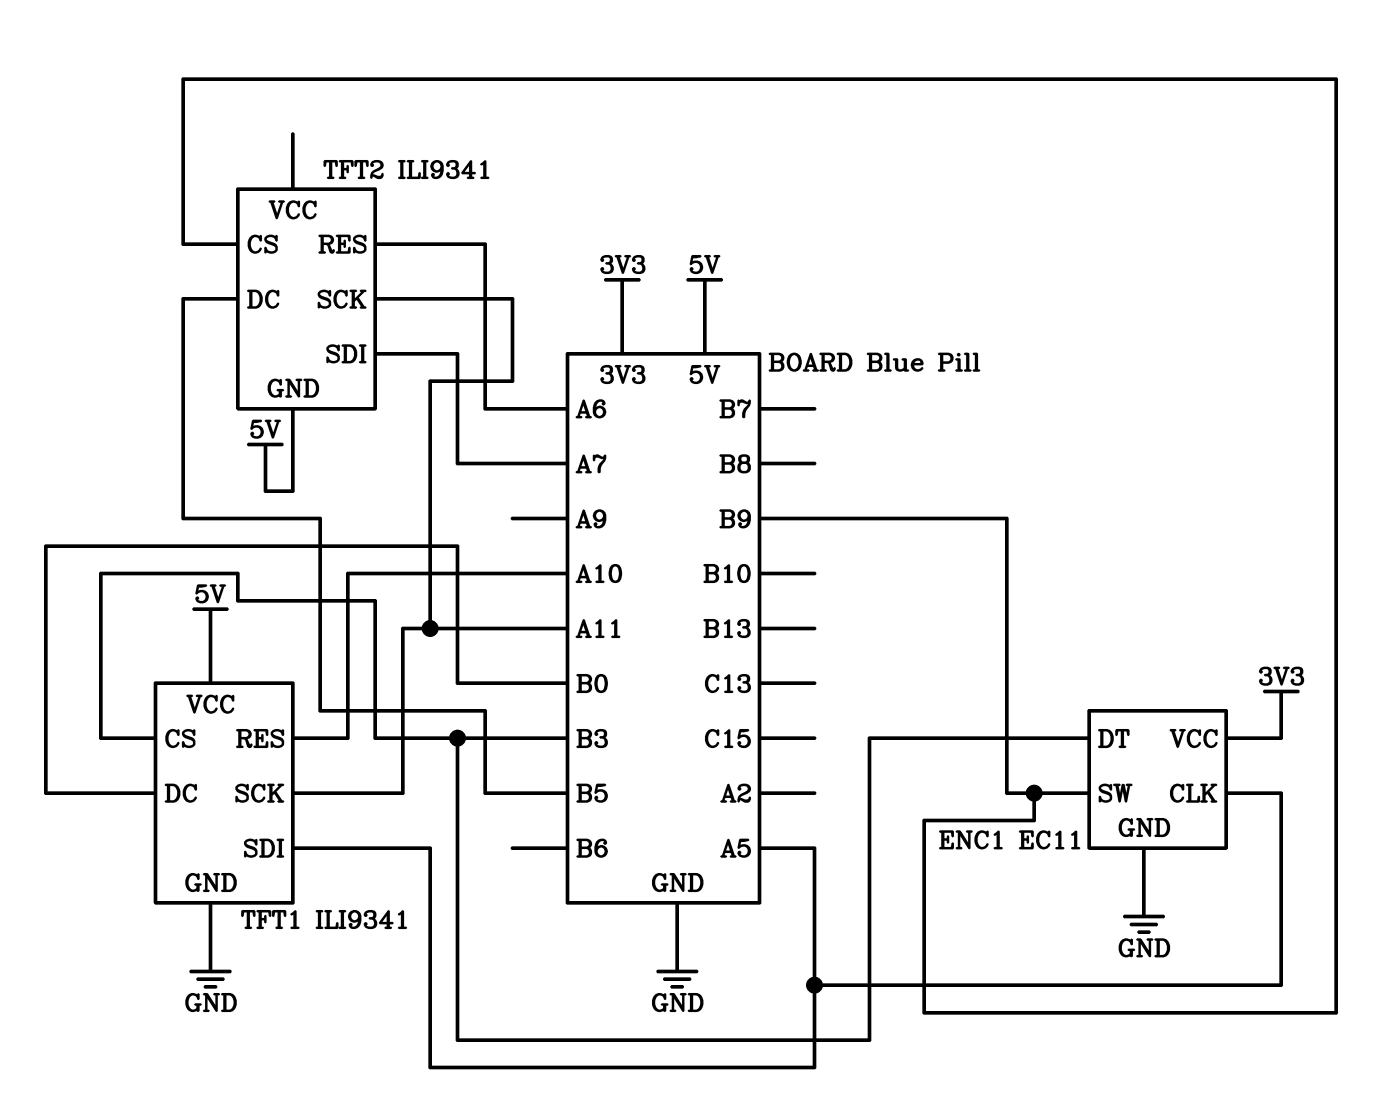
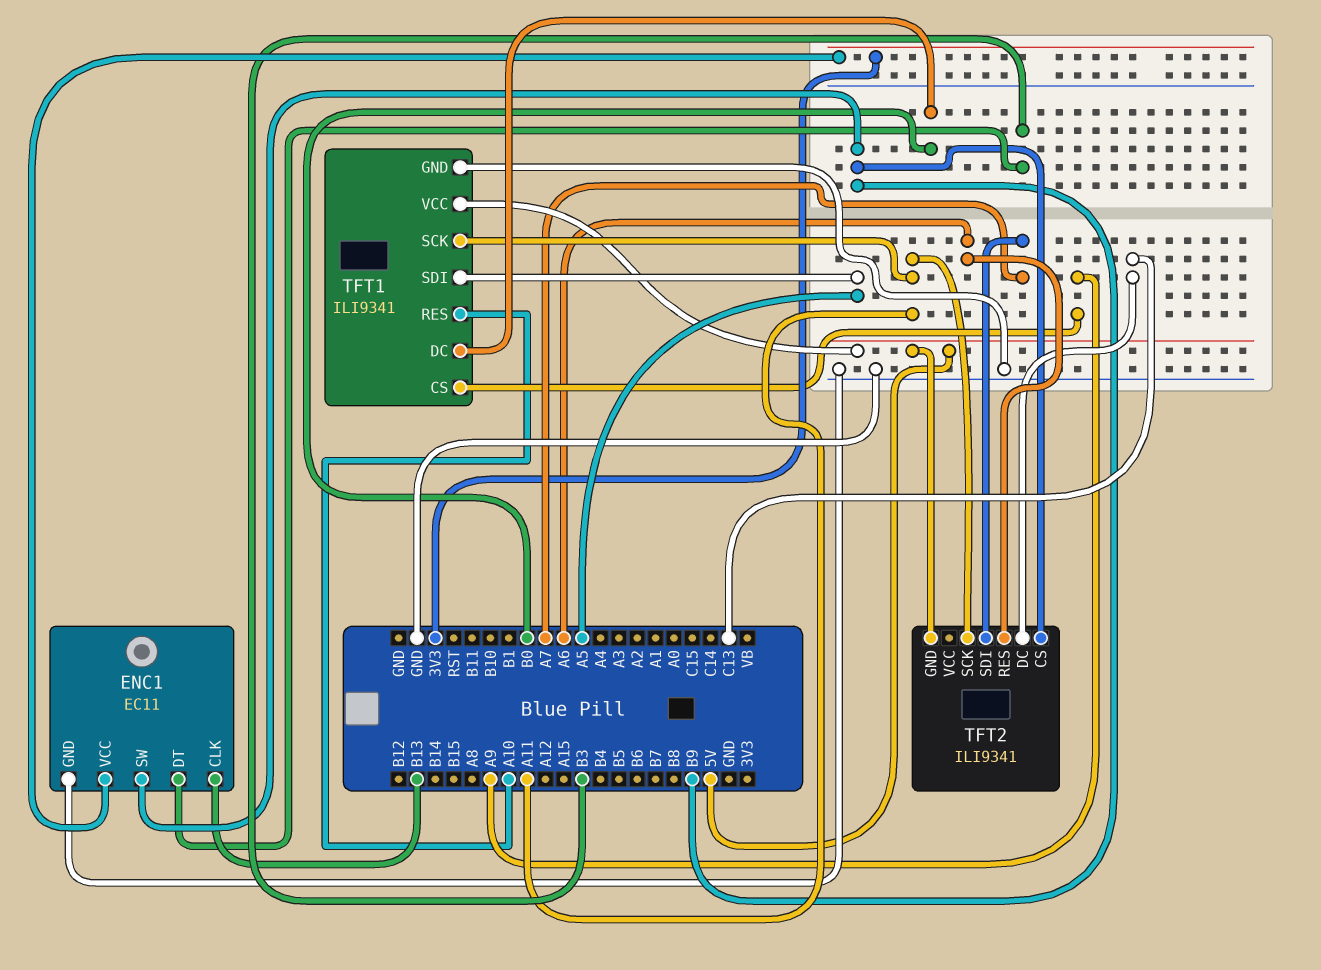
ENC1 pin CLK: A5 -> B13
TFT1 pin CS: B3 -> A9
TFT2 pin DC: B5 -> C13

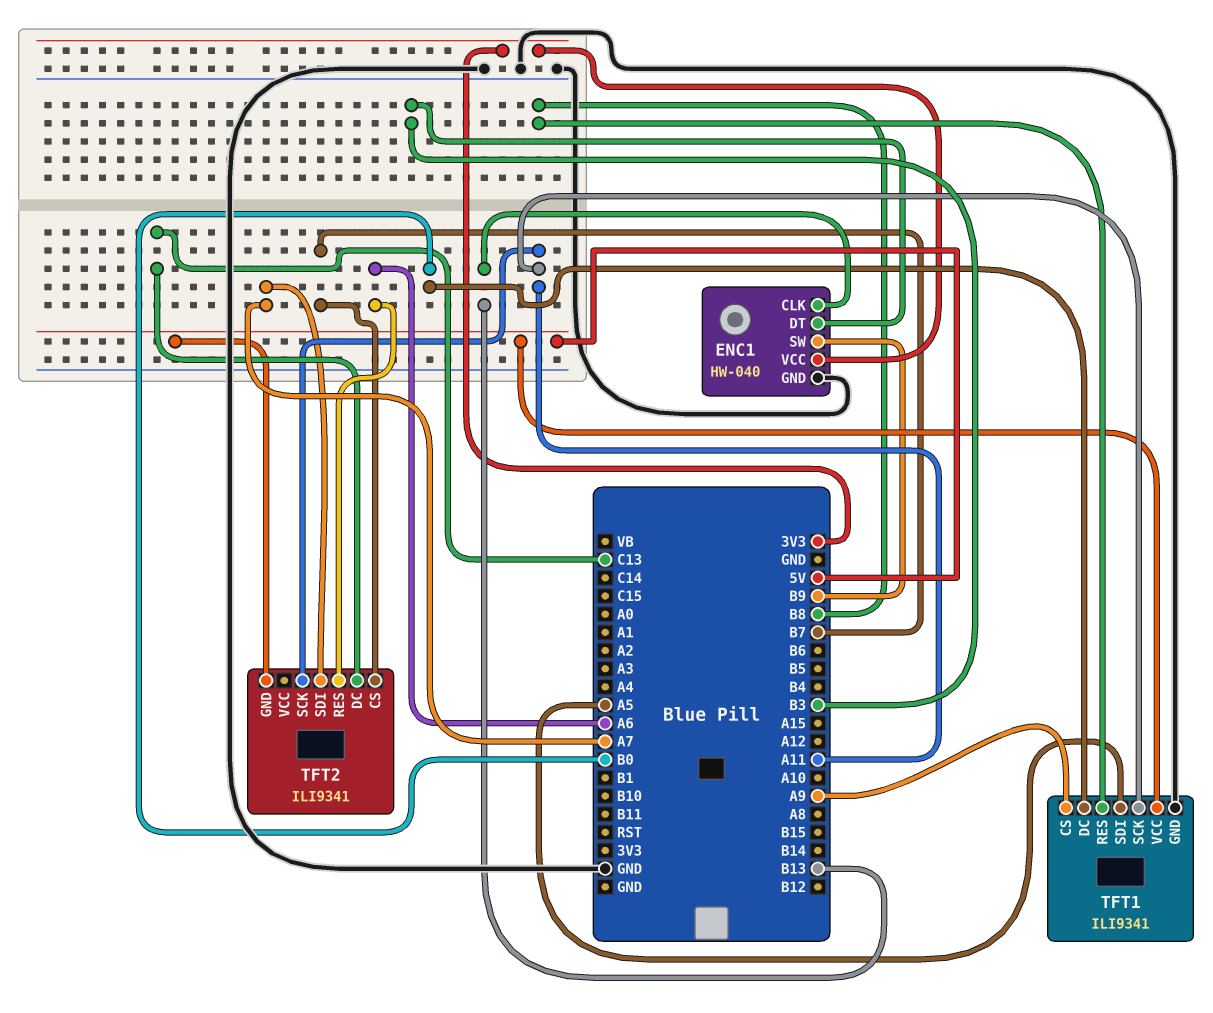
ENC1: EC11 -> HW-040
TFT1 pin RES: A10 -> B8
TFT2 pin CS: B9 -> B7

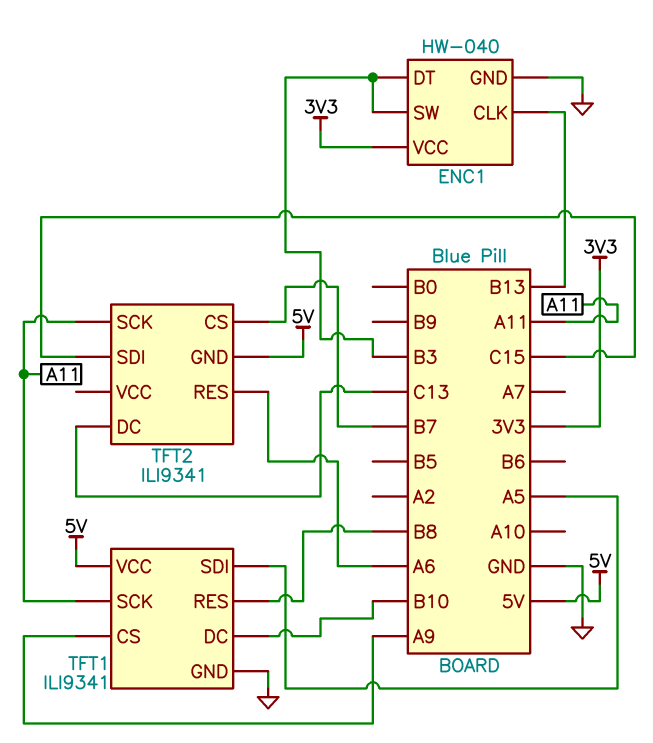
ENC1 pin SW: B9 -> B3
TFT1 pin DC: B0 -> B10
TFT2 pin SDI: A7 -> C15

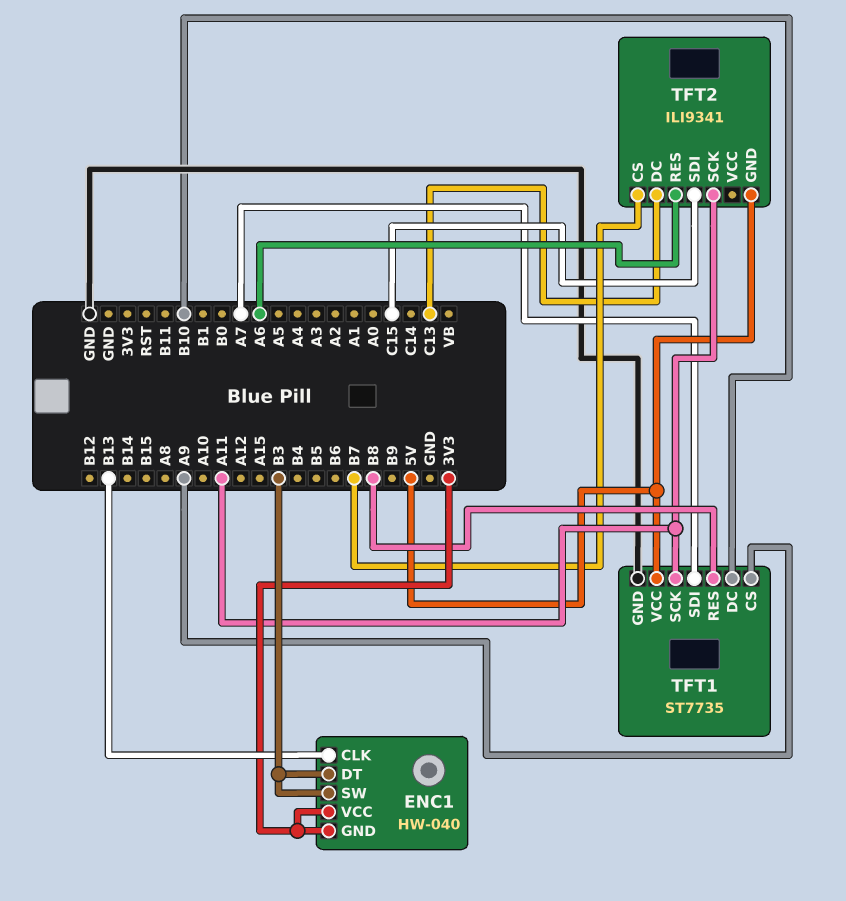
ENC1 pin GND: GND -> 3V3
TFT1: ILI9341 -> ST7735
TFT1 pin SDI: A5 -> A7

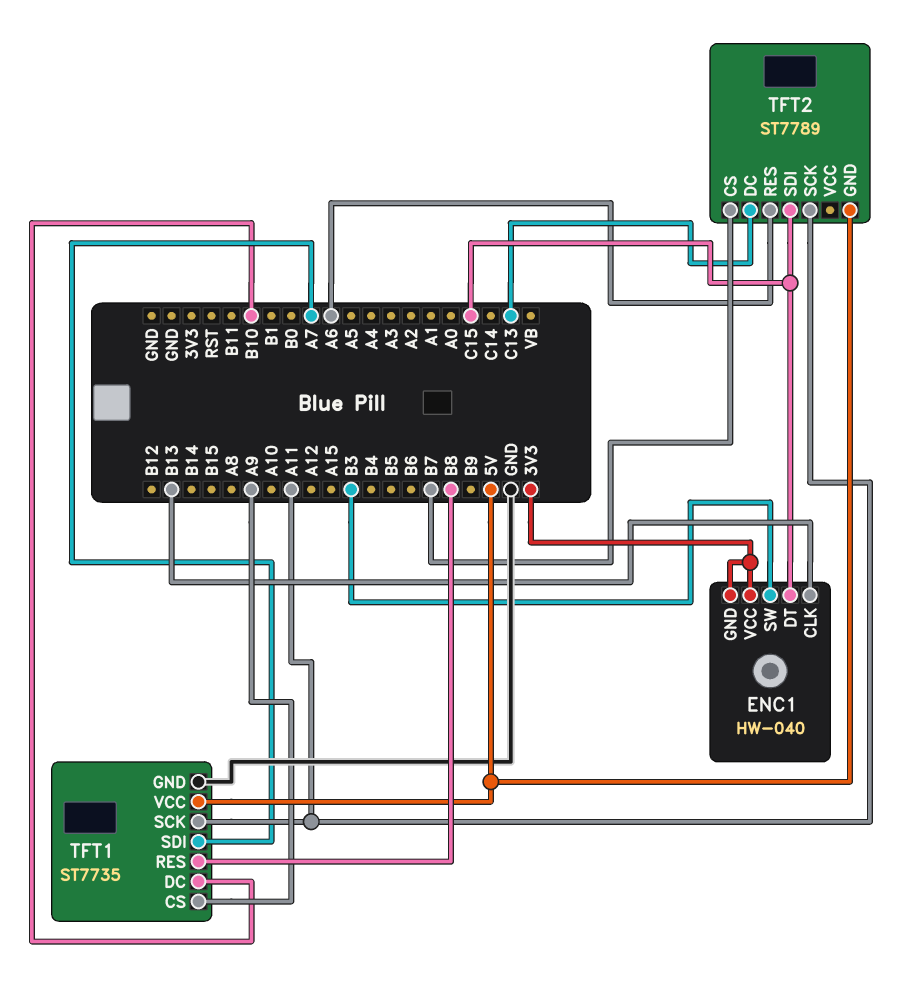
ENC1 pin DT: B3 -> C15
TFT2: ILI9341 -> ST7789

